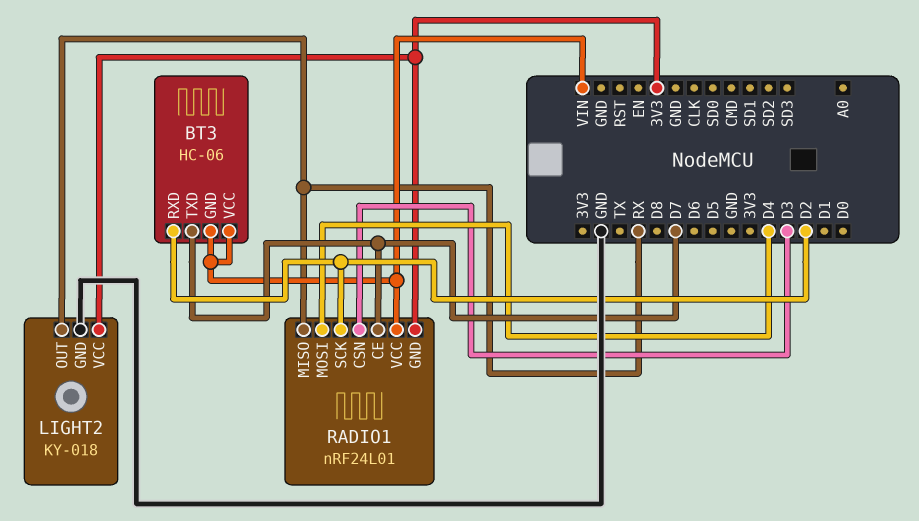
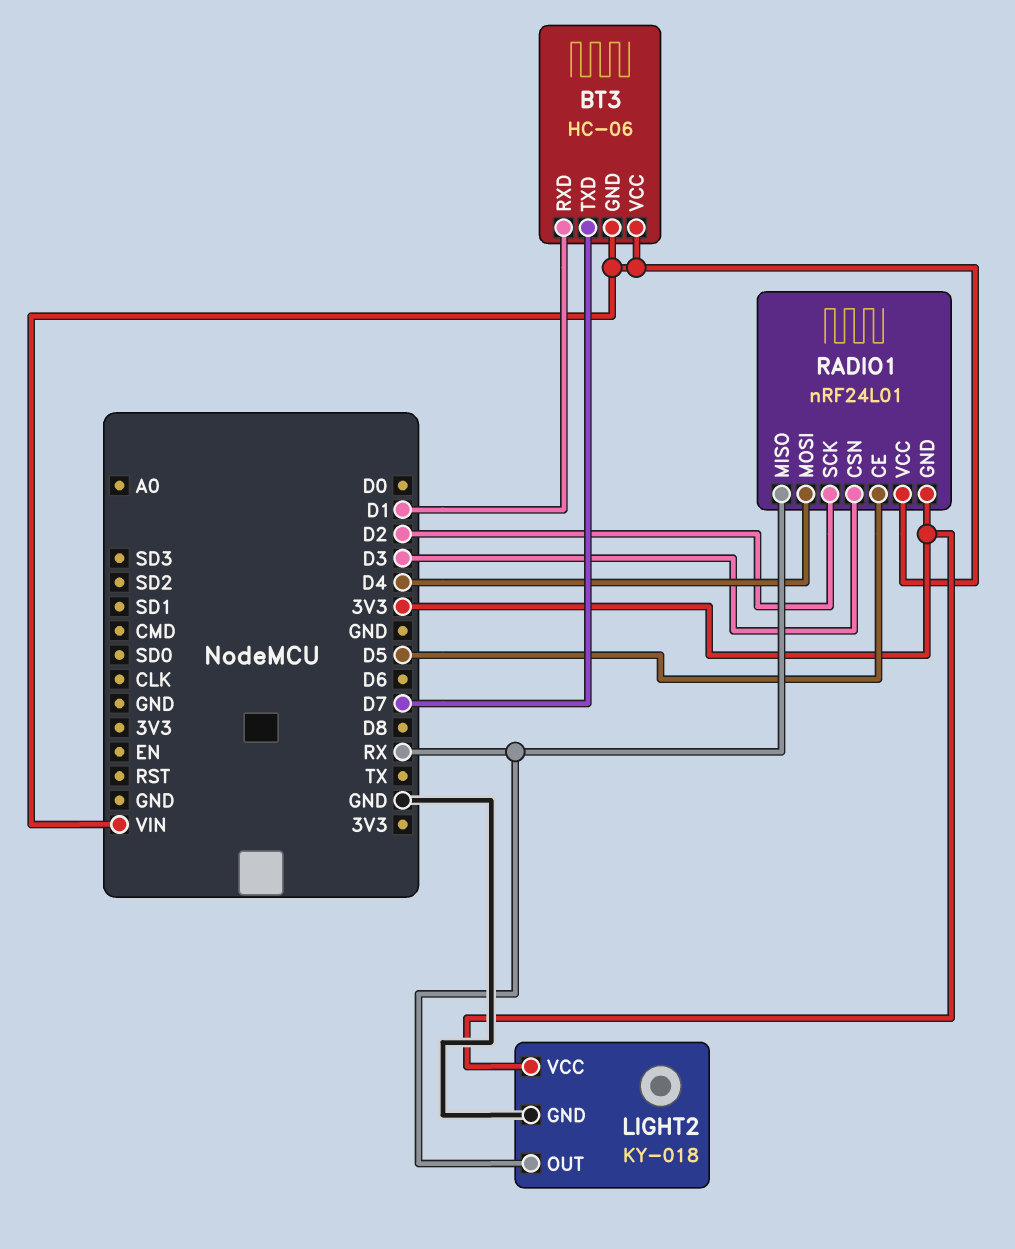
BT3 pin RXD: D2 -> D1
RADIO1 pin CE: D7 -> D5

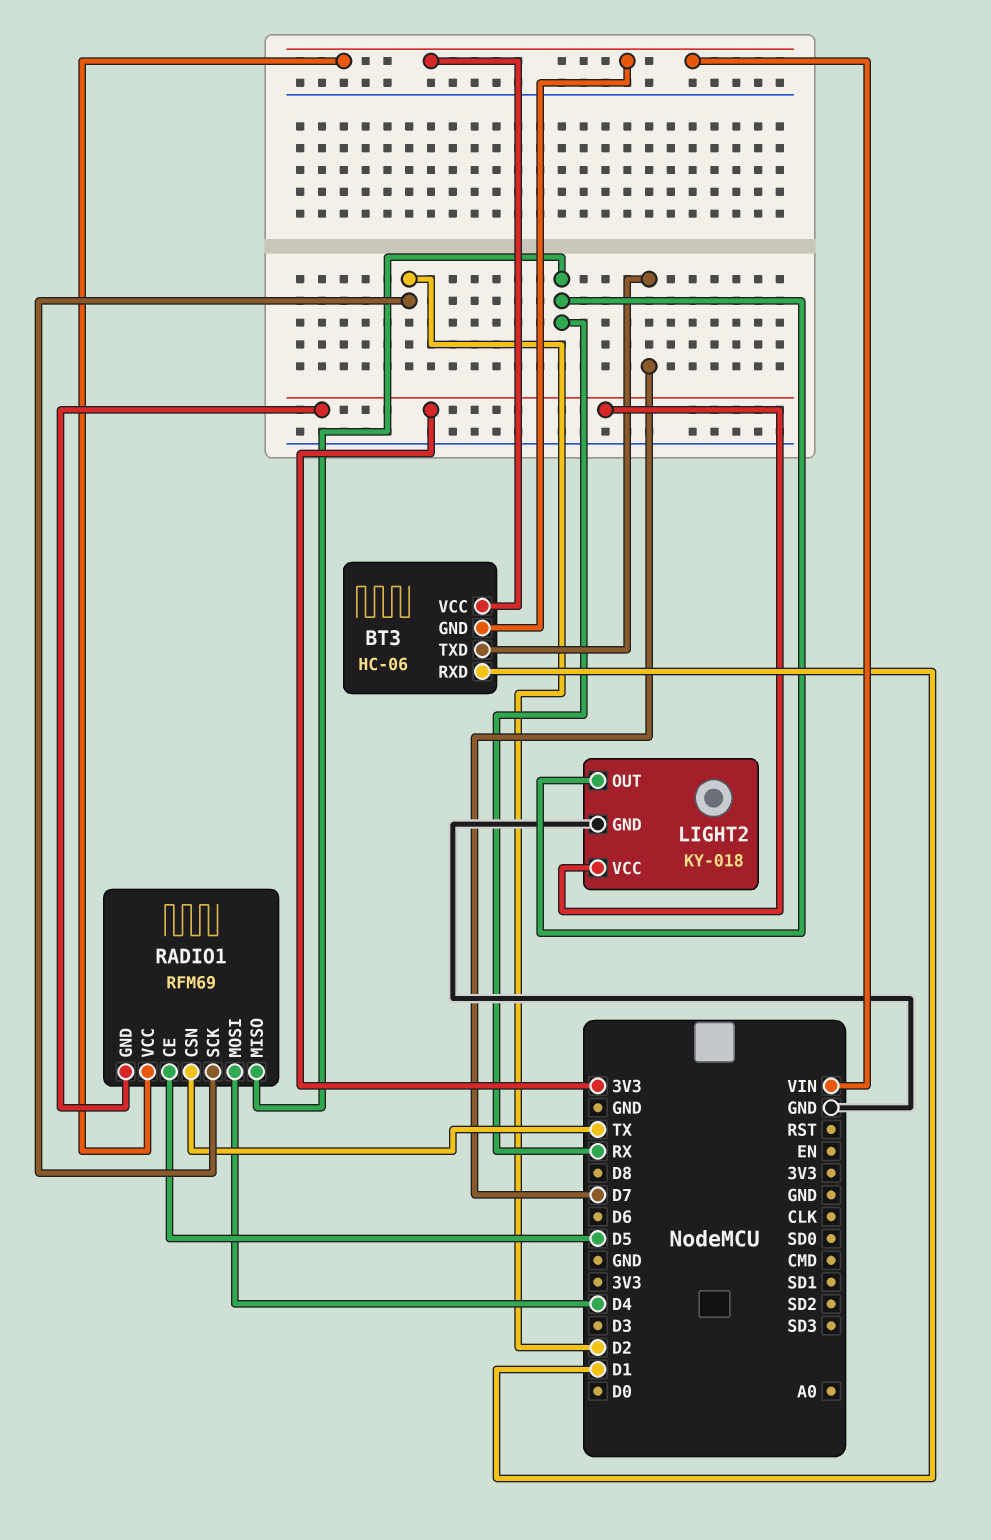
RADIO1: nRF24L01 -> RFM69
RADIO1 pin CSN: D3 -> TX

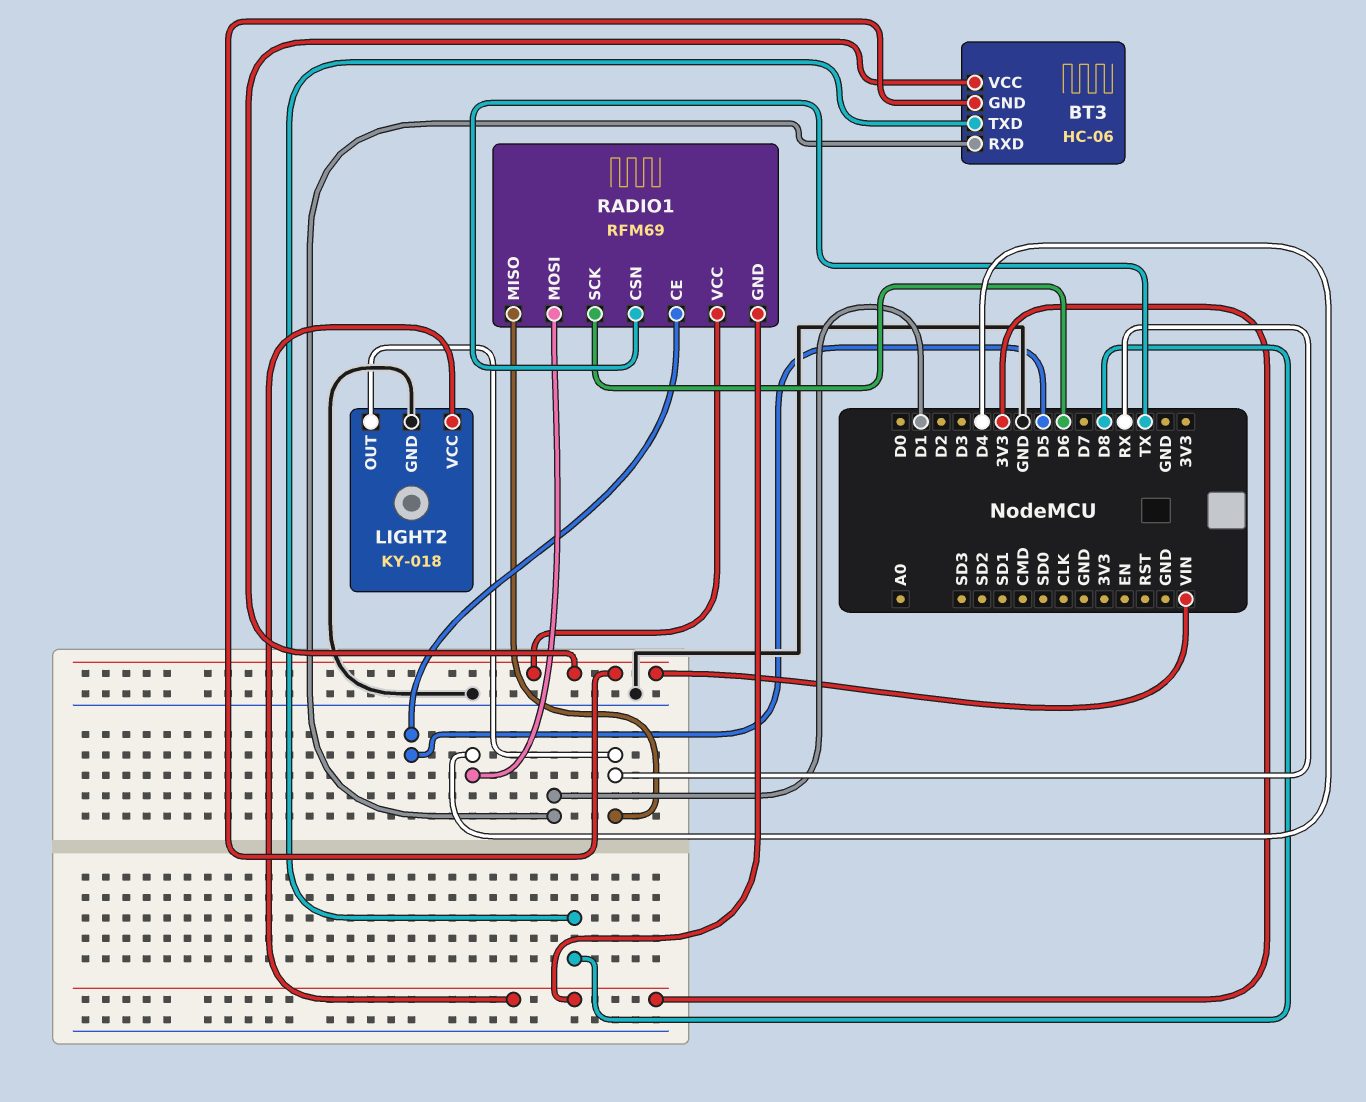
BT3 pin TXD: D7 -> D8
RADIO1 pin SCK: D2 -> D6

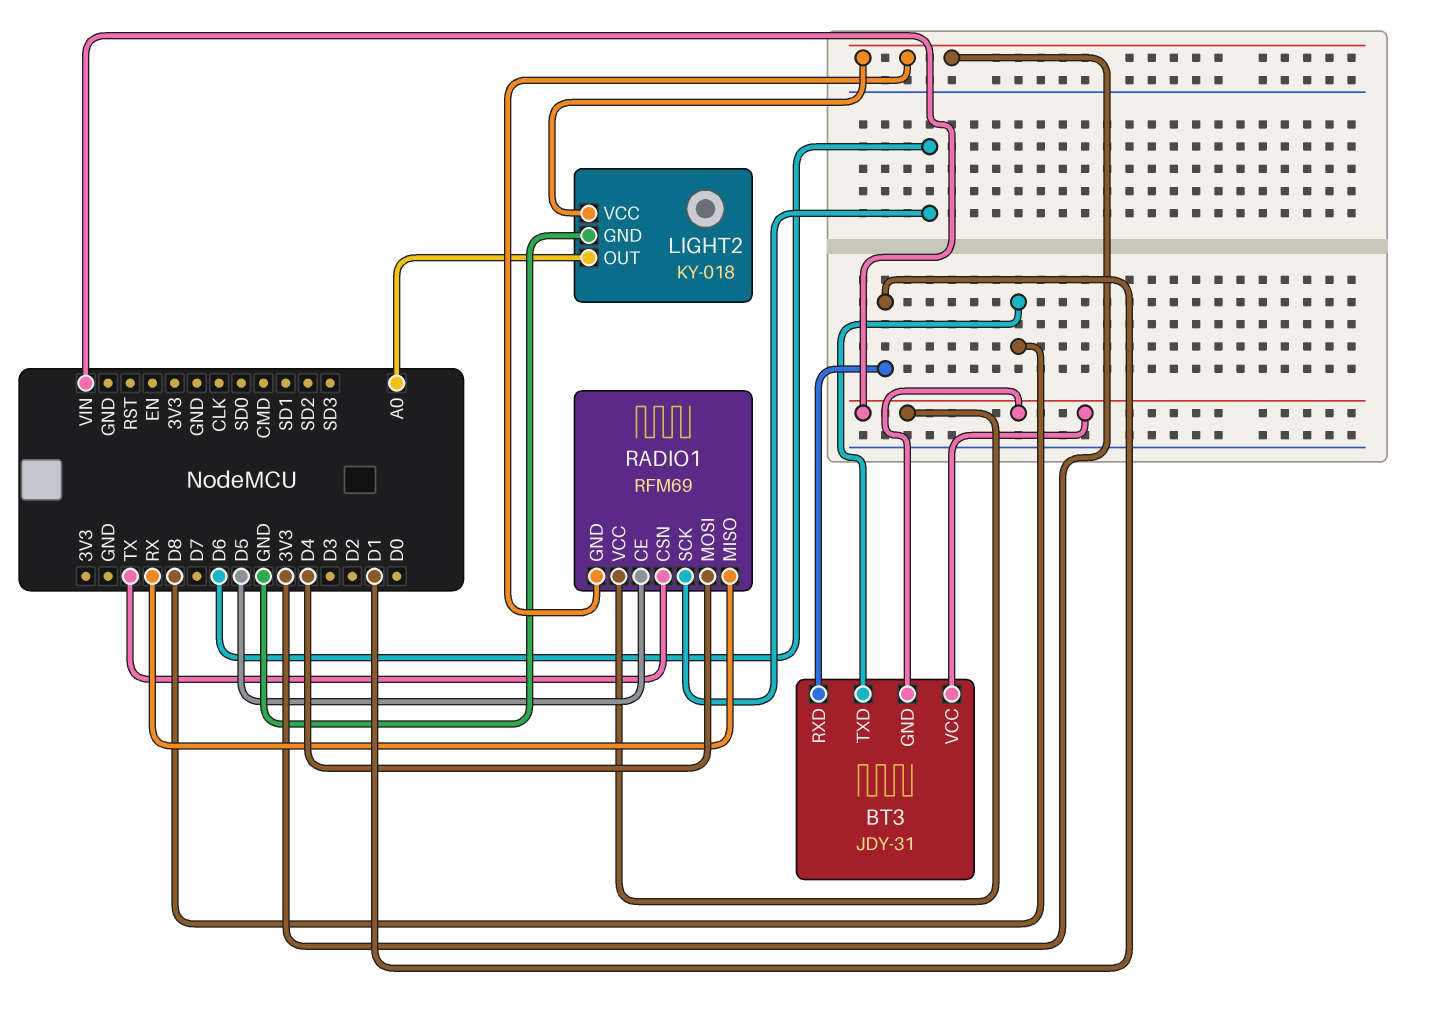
BT3: HC-06 -> JDY-31
LIGHT2 pin OUT: RX -> A0

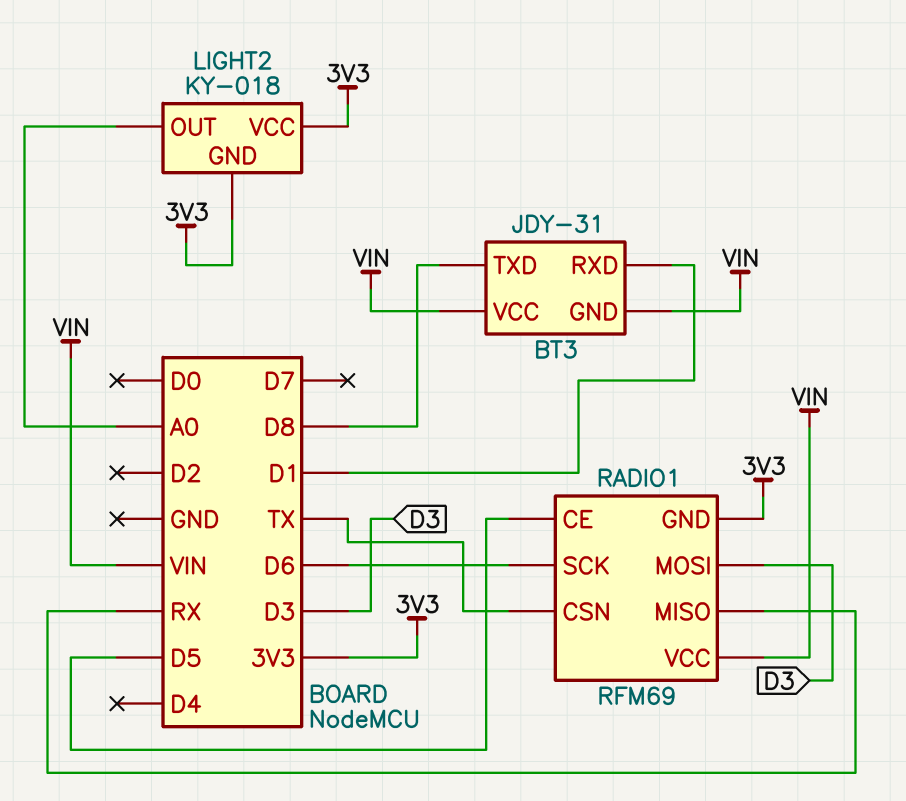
LIGHT2 pin GND: GND -> 3V3
RADIO1 pin MOSI: D4 -> D3

